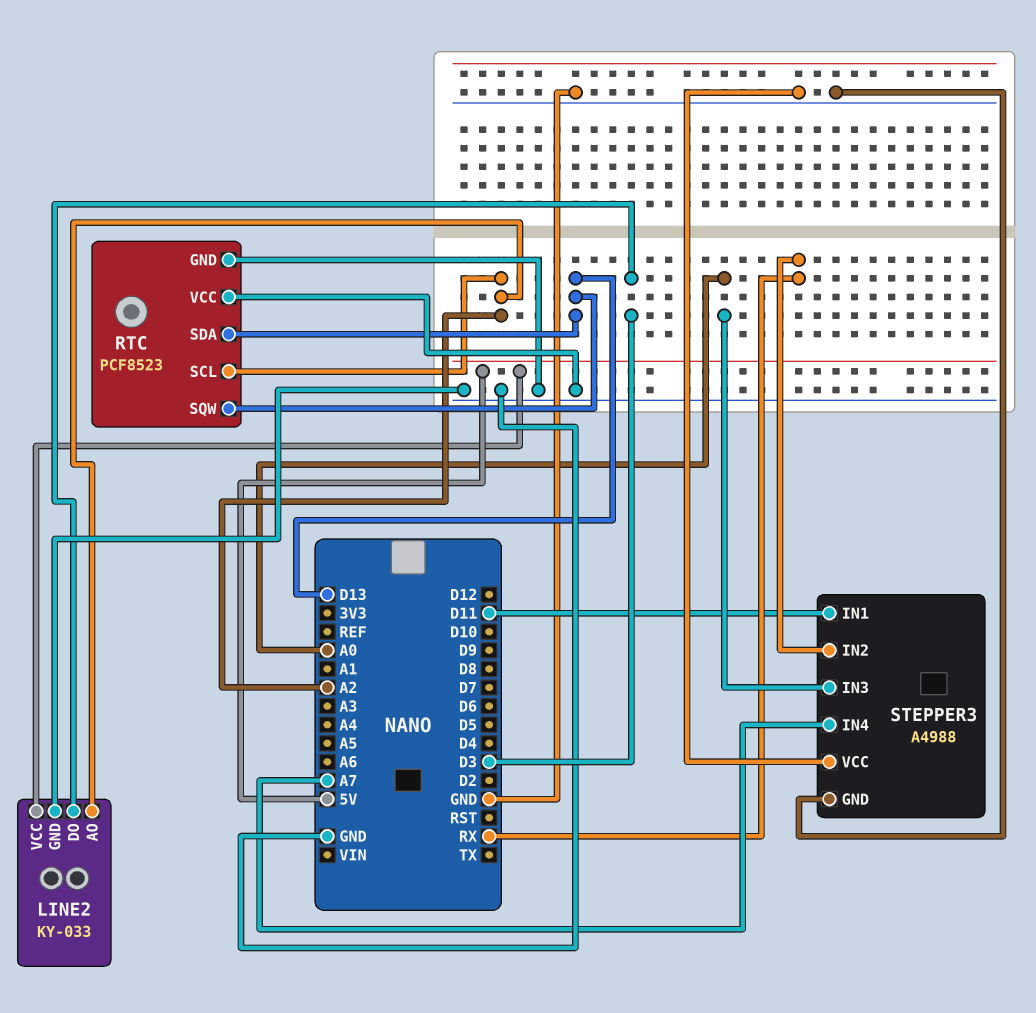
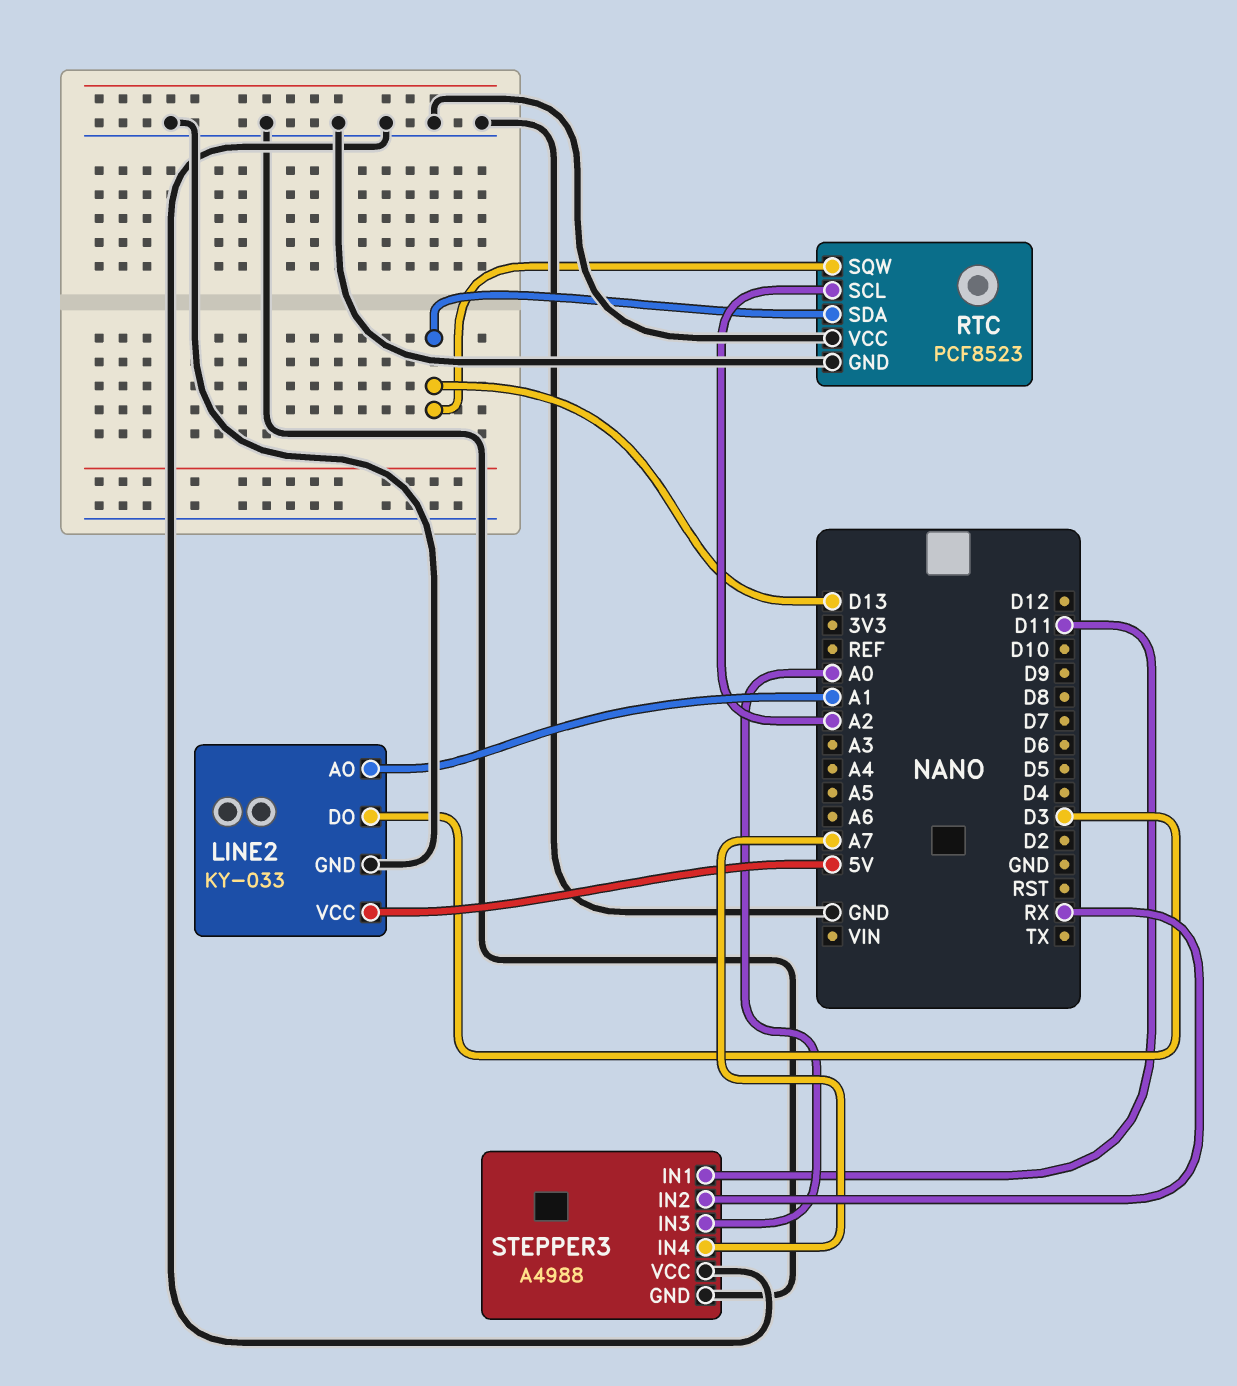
LINE2 pin AO: A2 -> A1

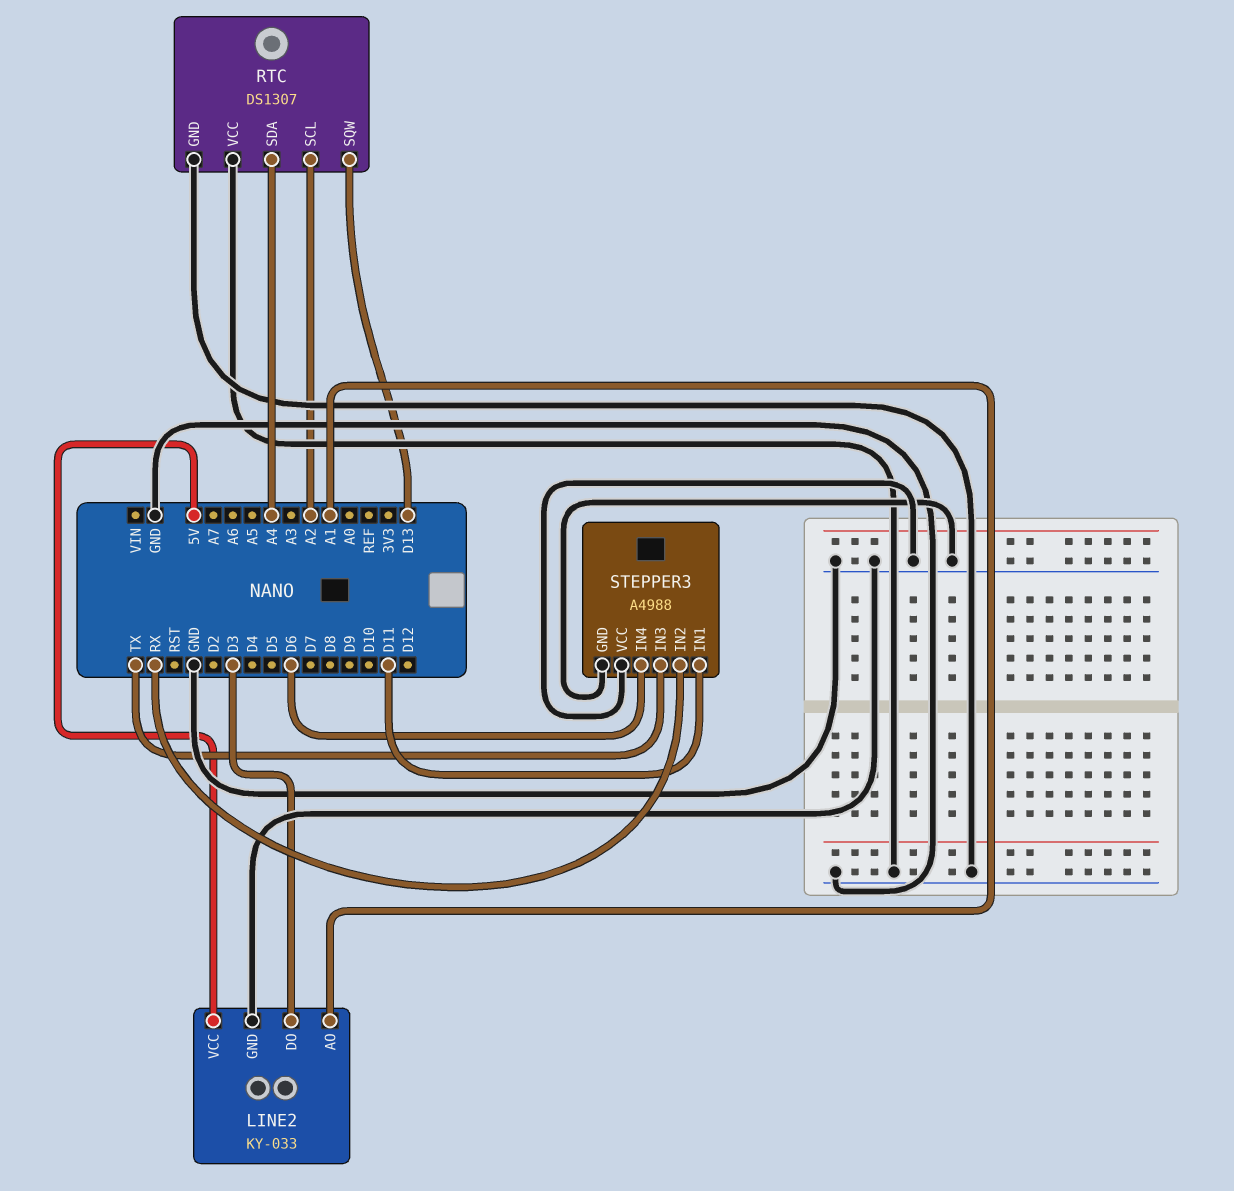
RTC: PCF8523 -> DS1307
RTC pin SDA: D13 -> A4
STEPPER3 pin IN3: A0 -> TX
STEPPER3 pin IN4: A7 -> D6

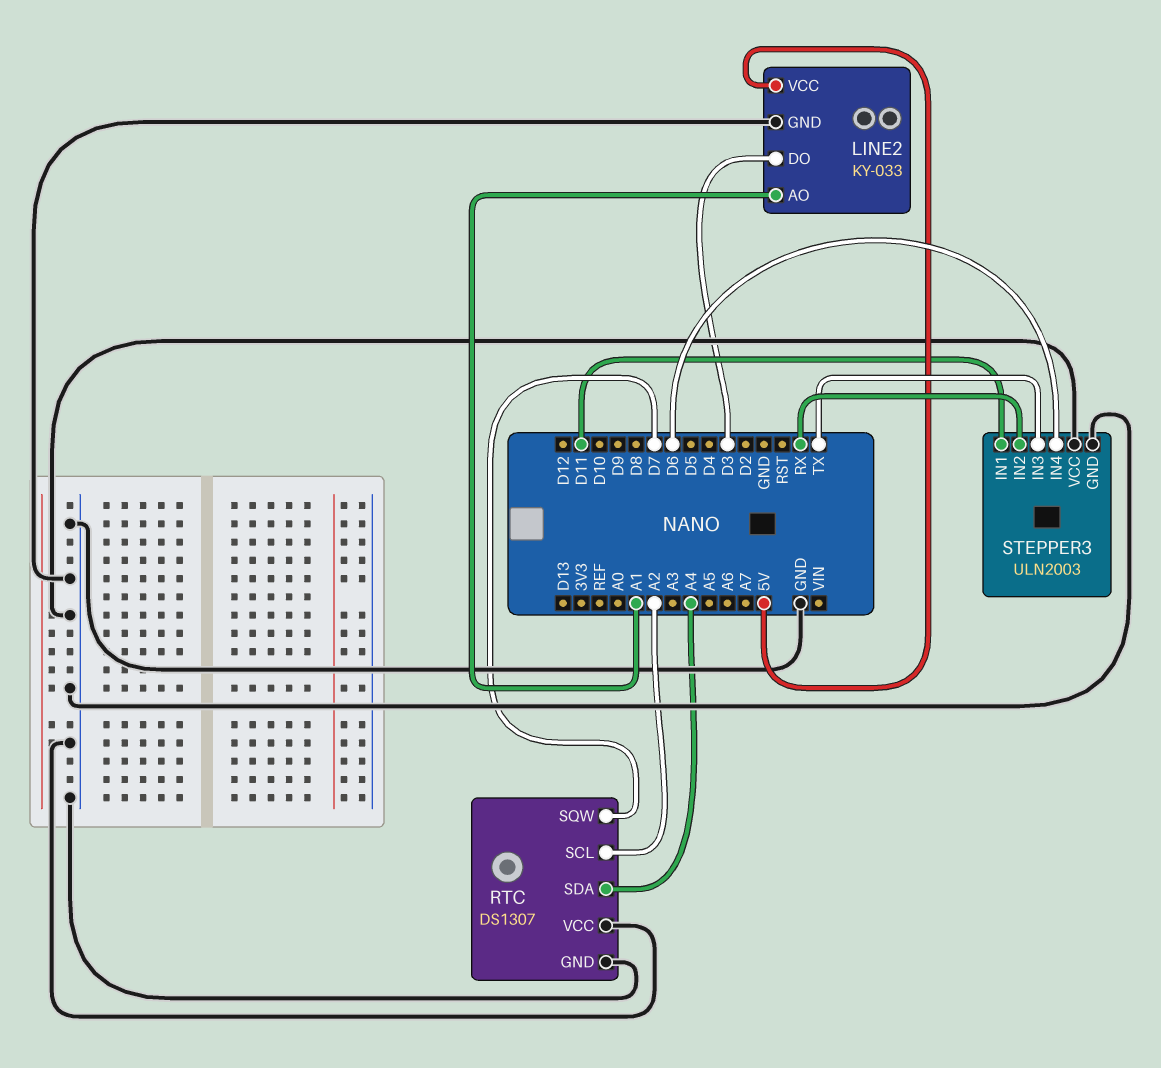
RTC pin SQW: D13 -> D7
STEPPER3: A4988 -> ULN2003

